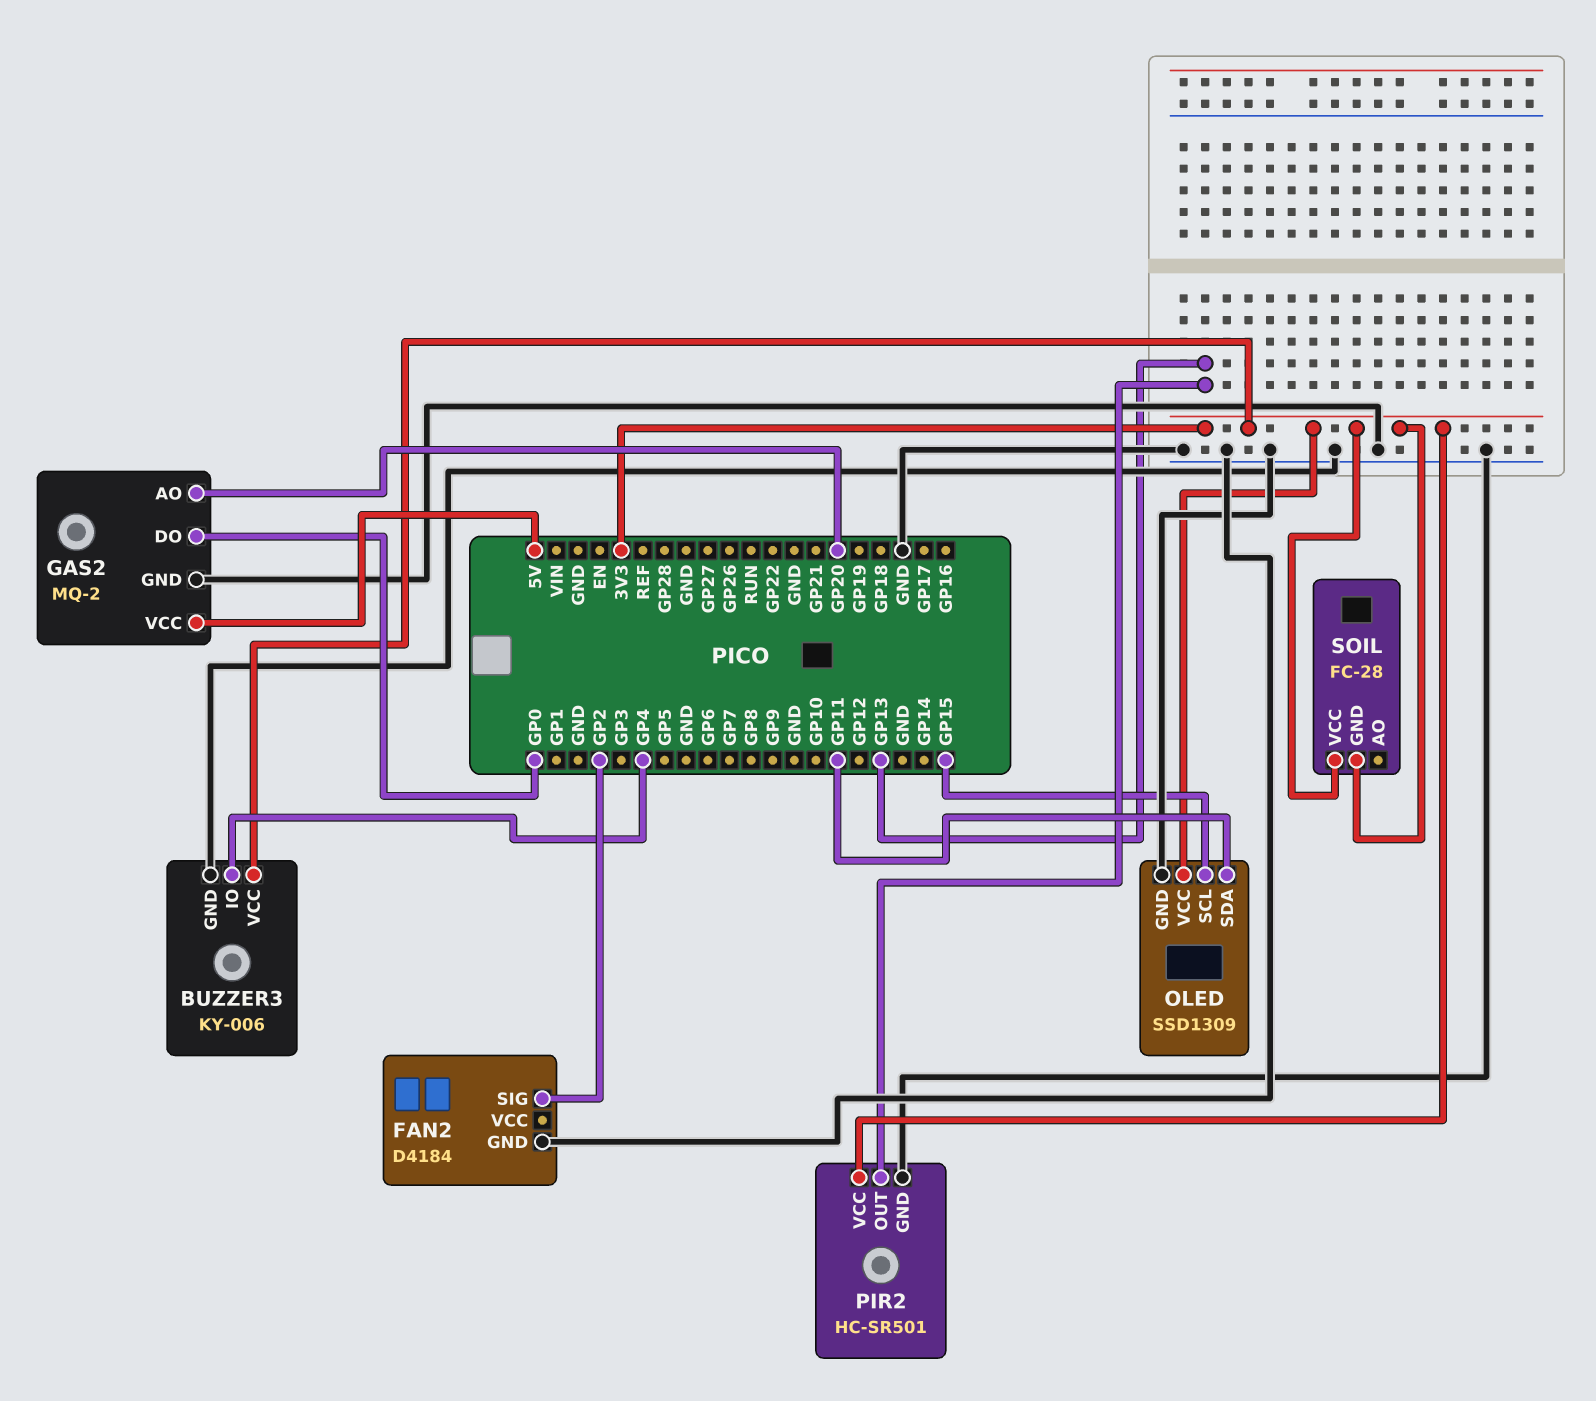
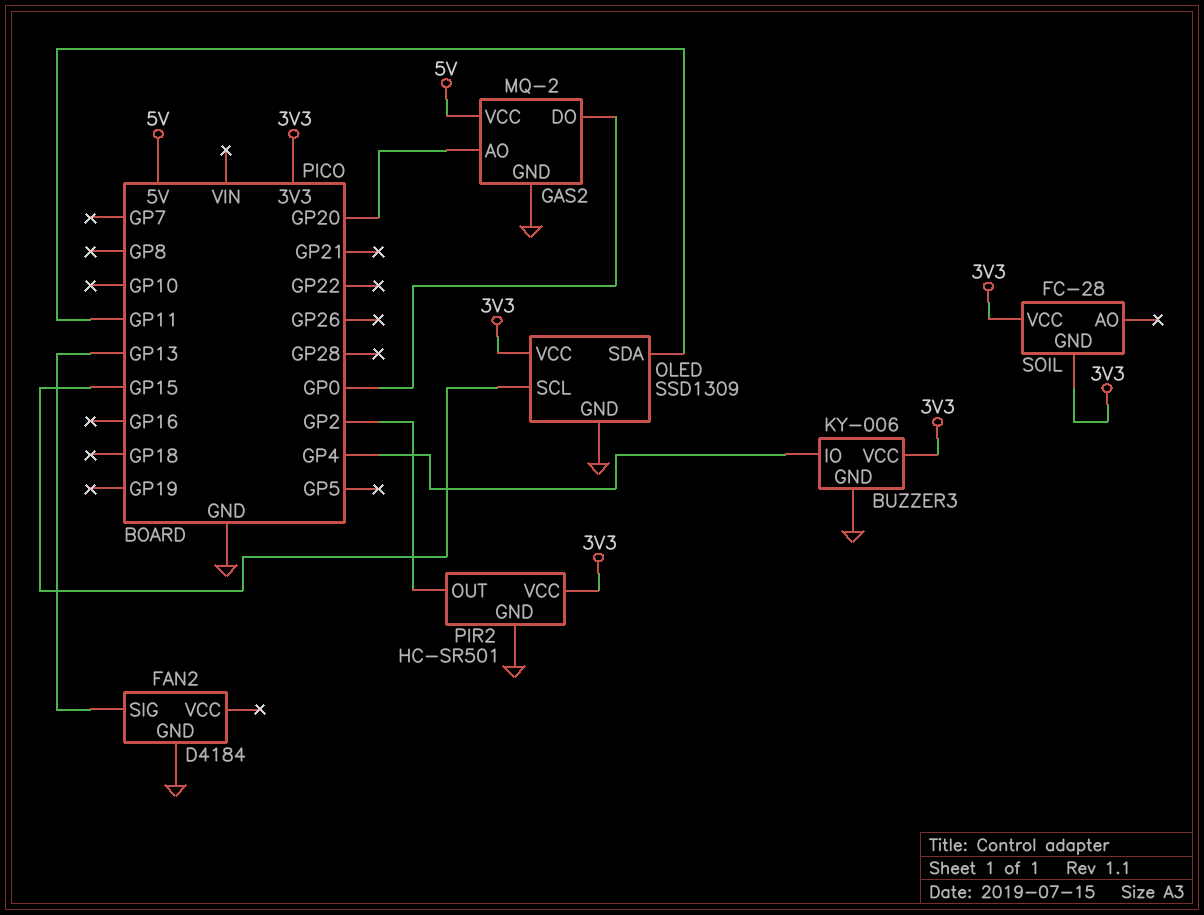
FAN2 pin SIG: GP2 -> GP13
PIR2 pin OUT: GP13 -> GP2

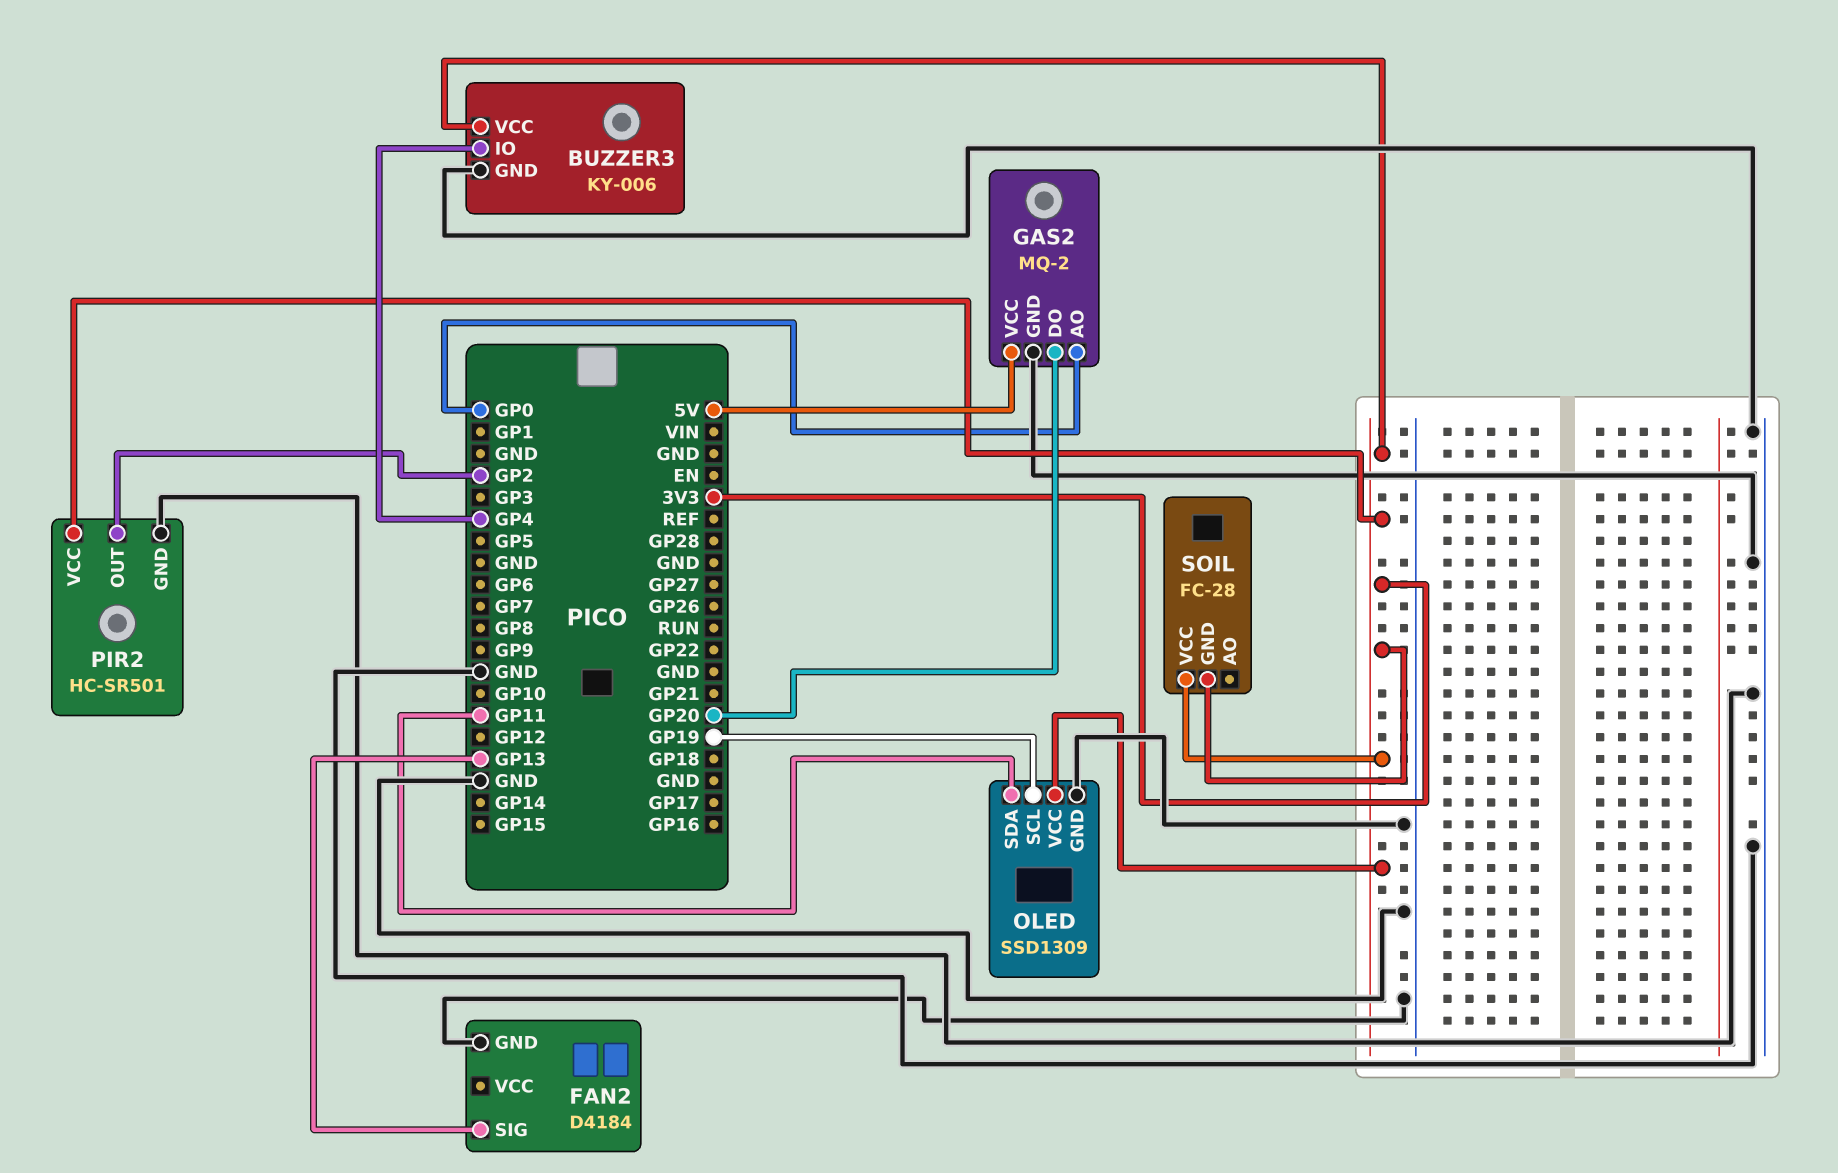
GAS2 pin AO: GP20 -> GP0
GAS2 pin DO: GP0 -> GP20
OLED pin SCL: GP15 -> GP19

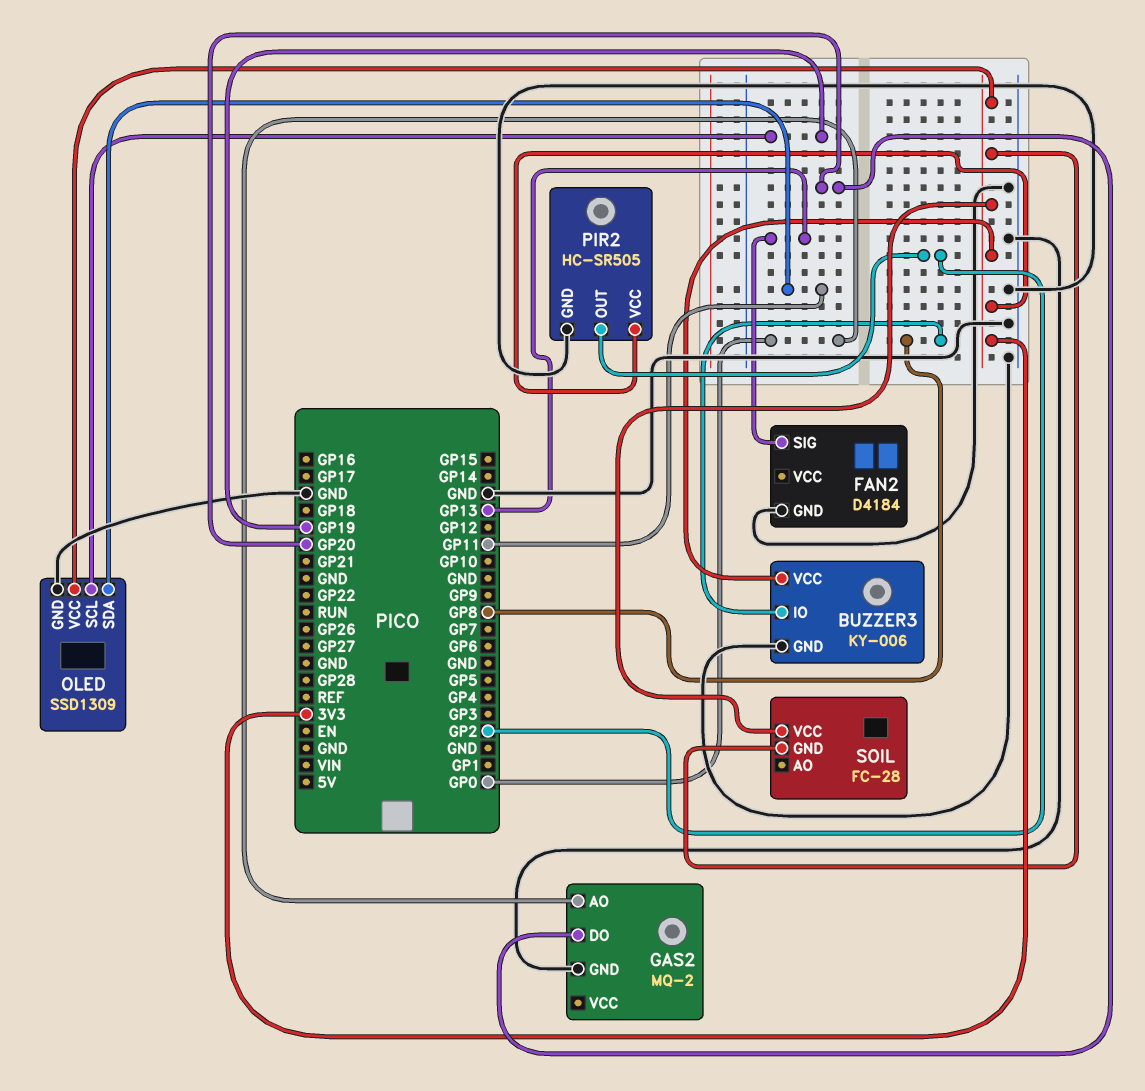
BUZZER3 pin IO: GP4 -> GP8
GAS2 pin VCC: 5V -> none
PIR2: HC-SR501 -> HC-SR505

